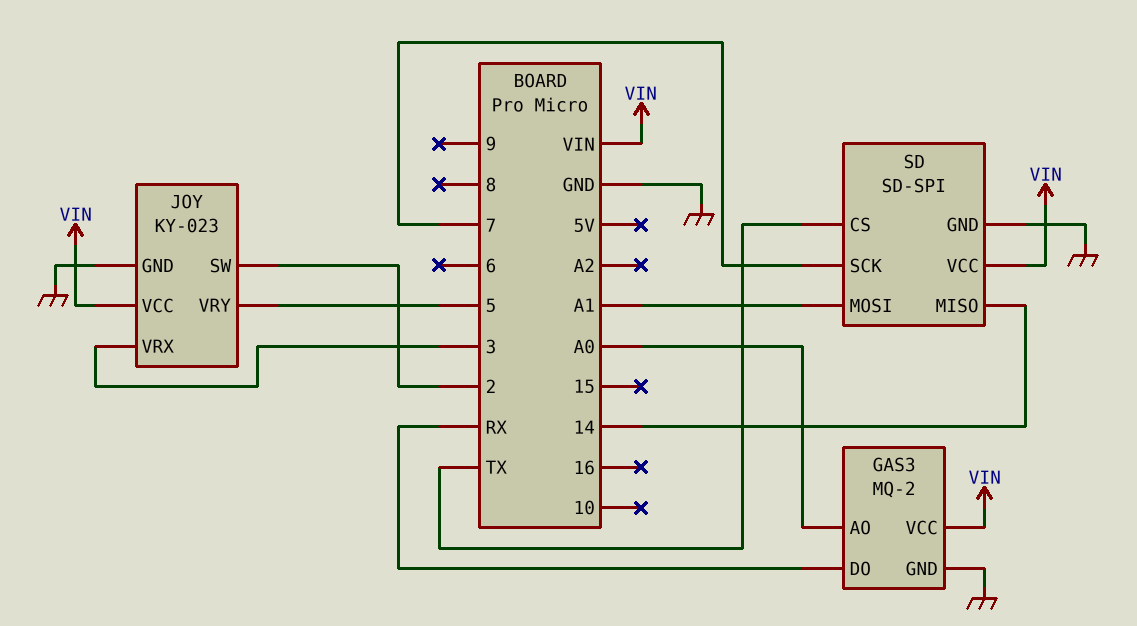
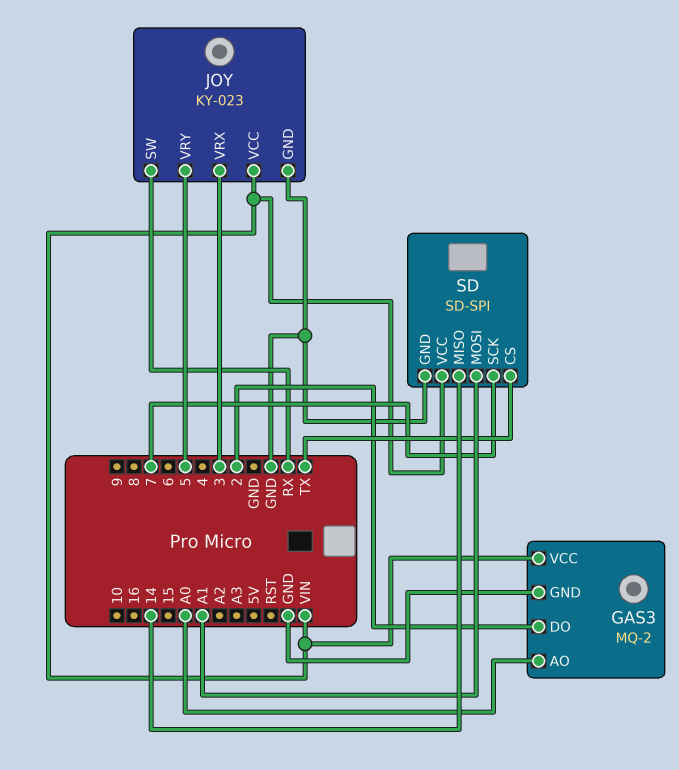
GAS3 pin DO: RX -> 2
JOY pin SW: 2 -> RX

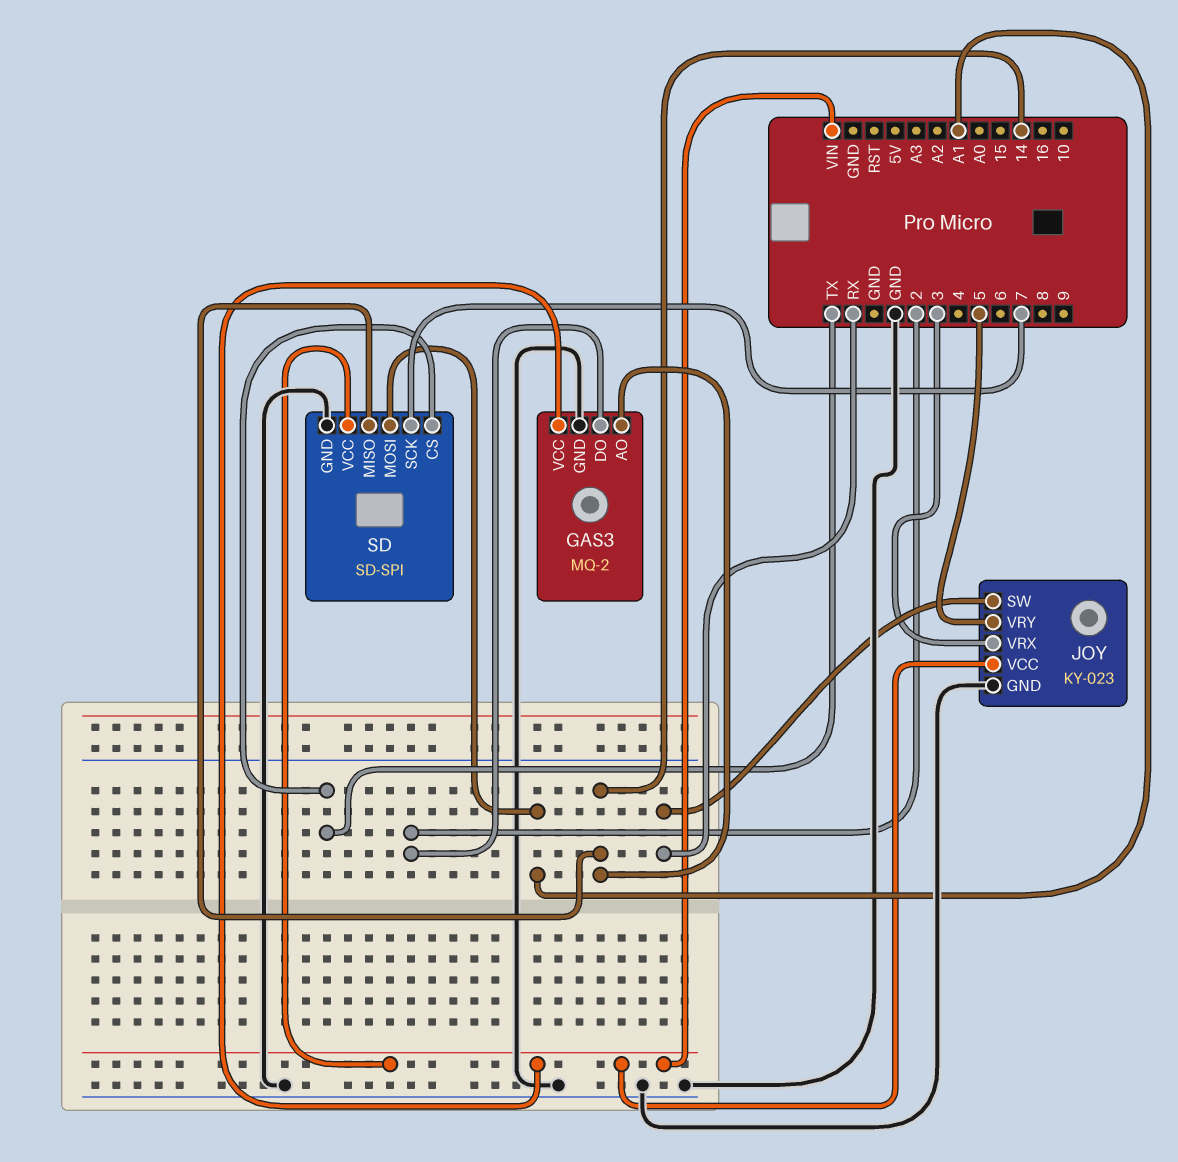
GAS3 pin AO: A0 -> 14

